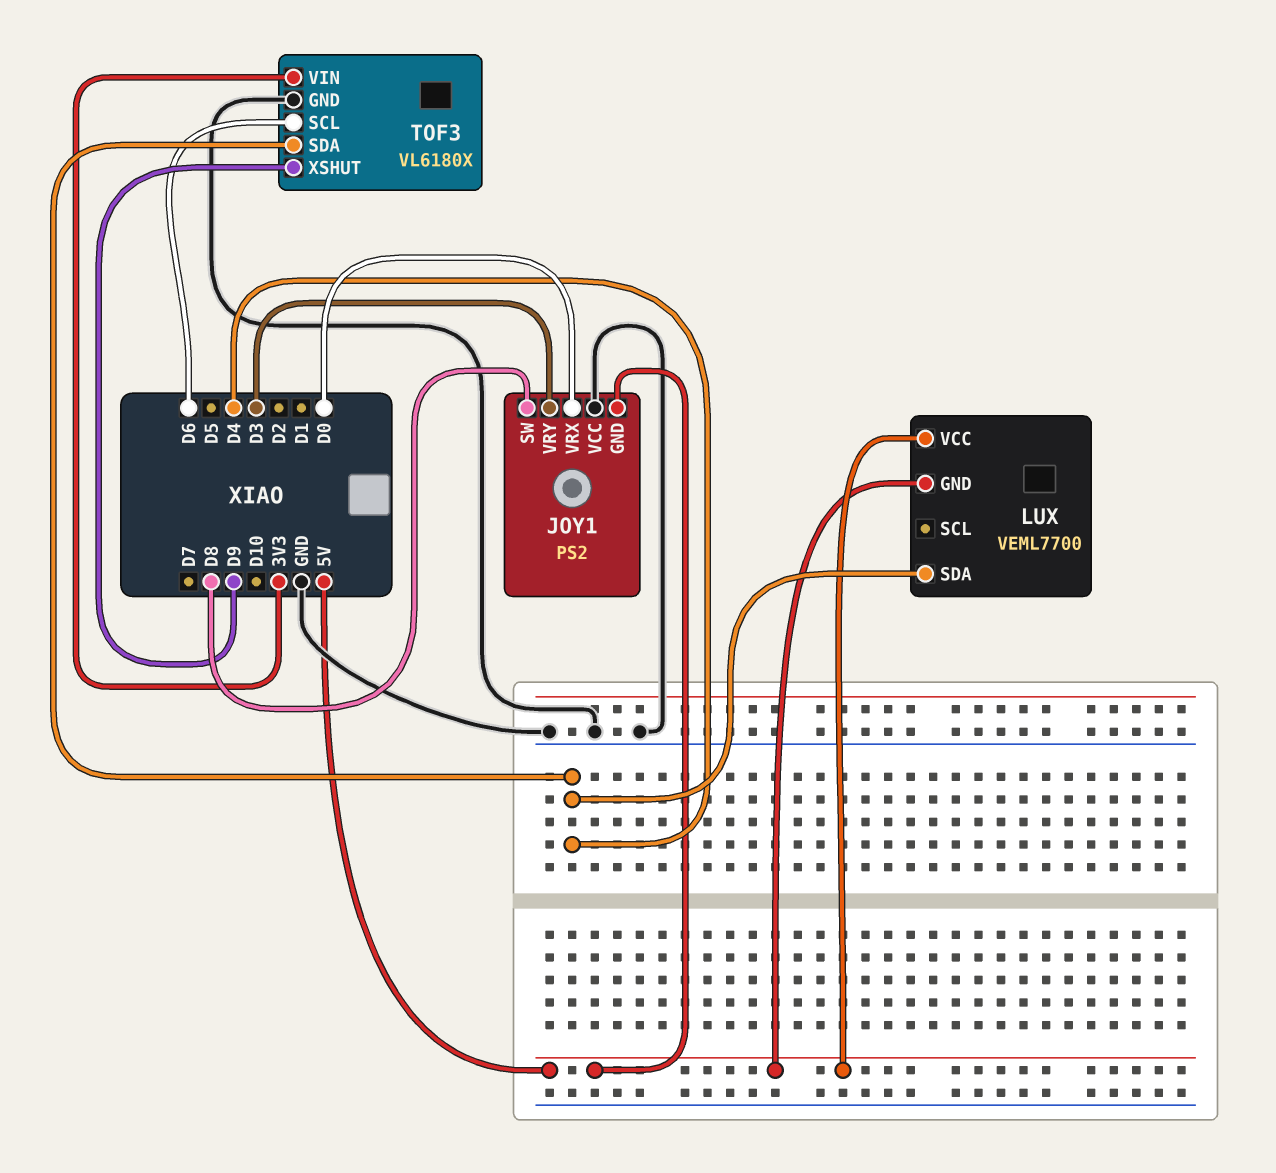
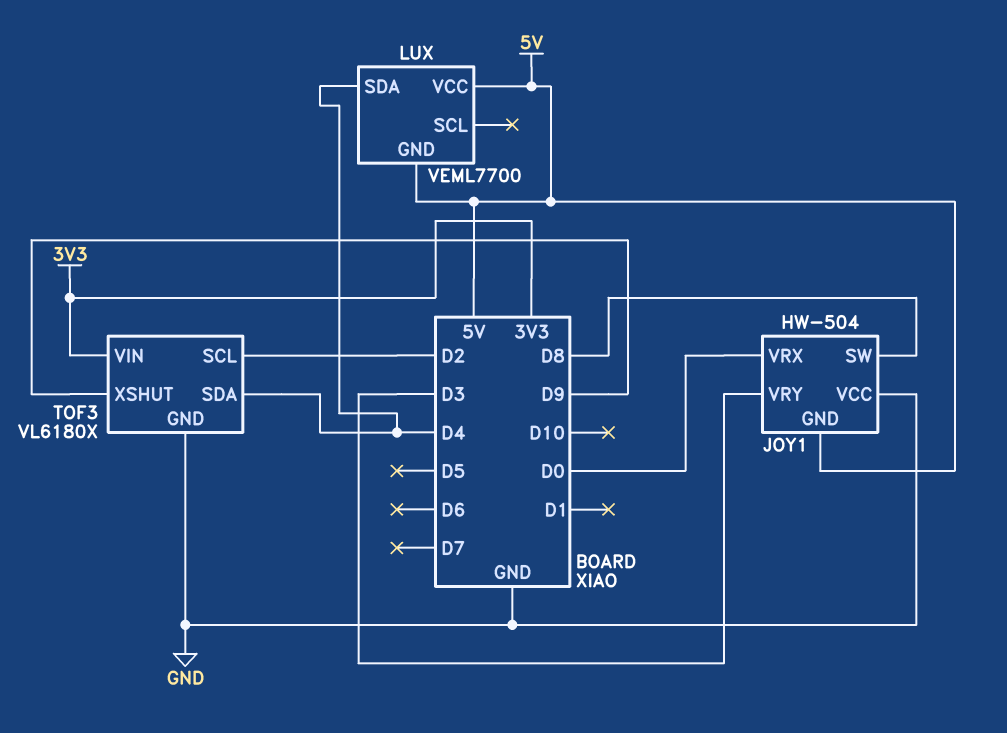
JOY1: PS2 -> HW-504
TOF3 pin SCL: D6 -> D2

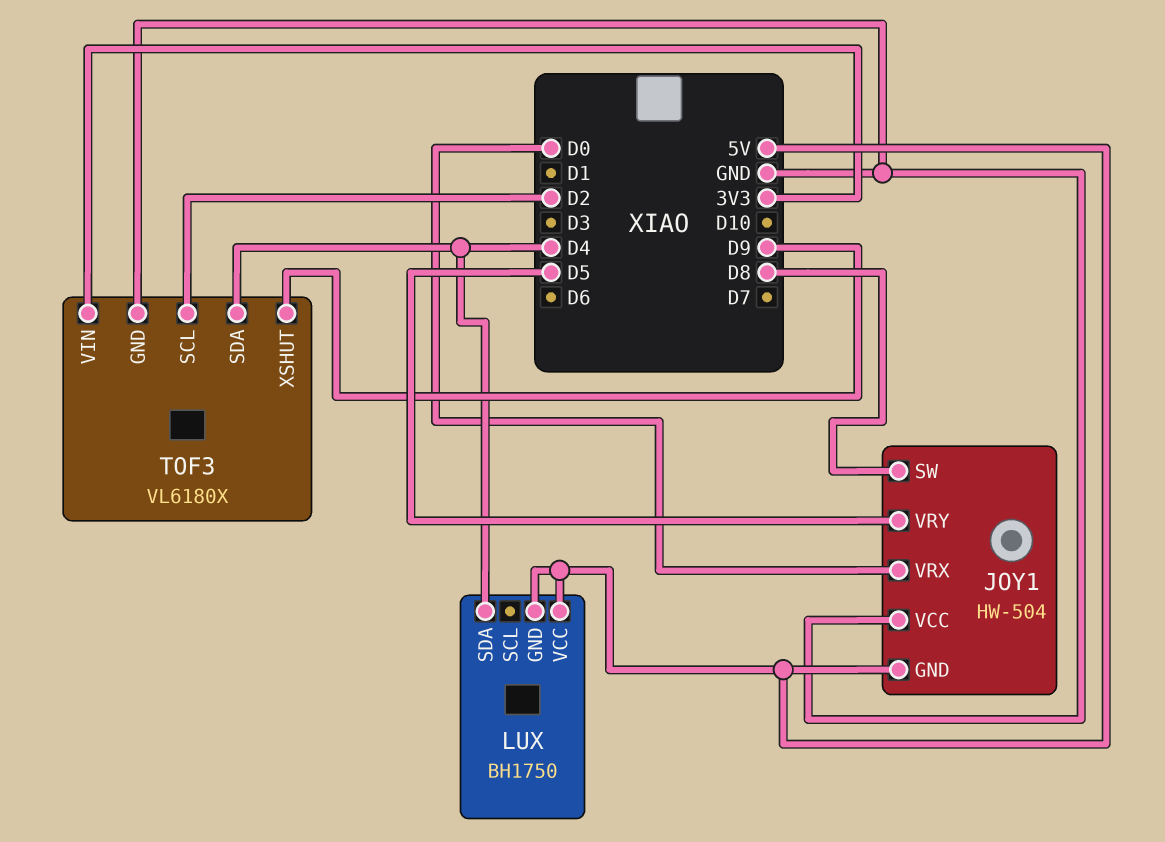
JOY1 pin VRY: D3 -> D5
LUX: VEML7700 -> BH1750

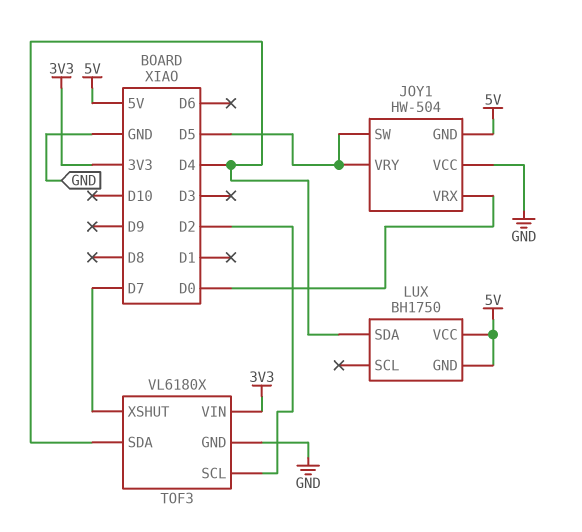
JOY1 pin SW: D8 -> D5
TOF3 pin XSHUT: D9 -> D7

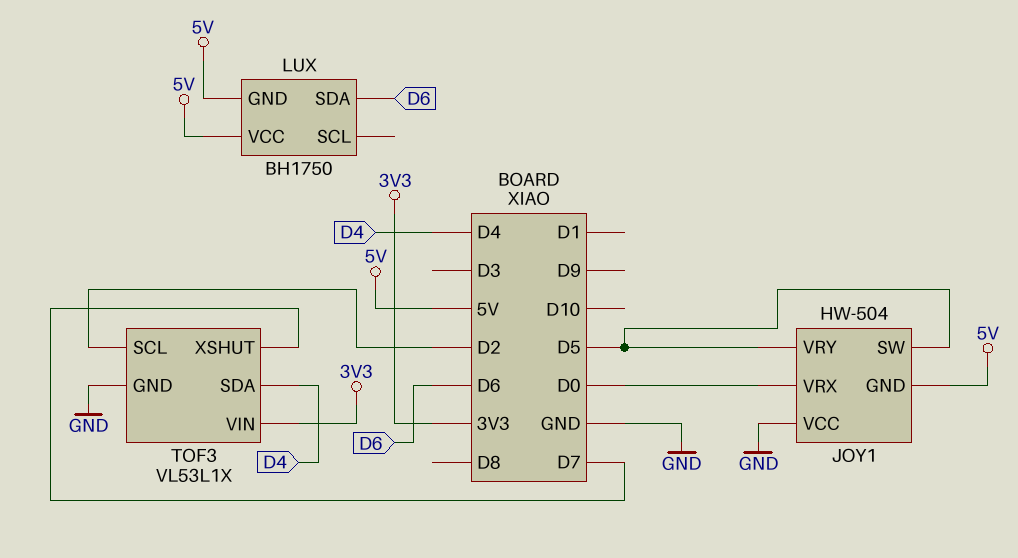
LUX pin SDA: D4 -> D6
TOF3: VL6180X -> VL53L1X

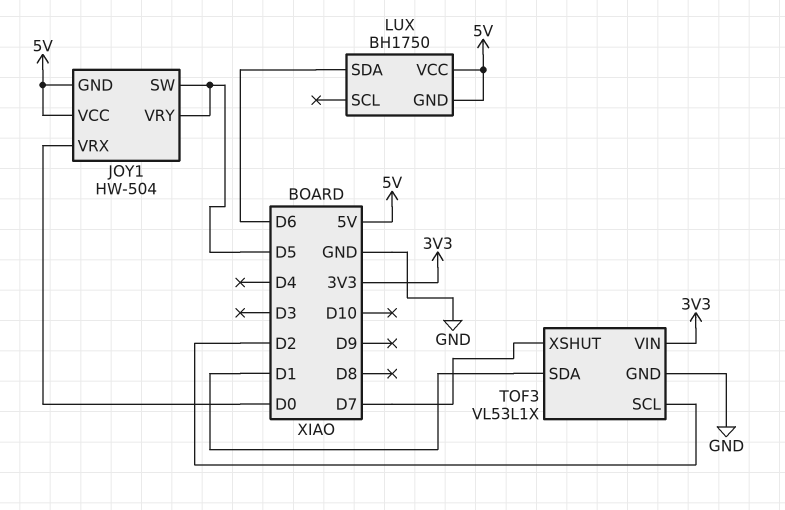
JOY1 pin VCC: GND -> 5V
TOF3 pin SDA: D4 -> D1

